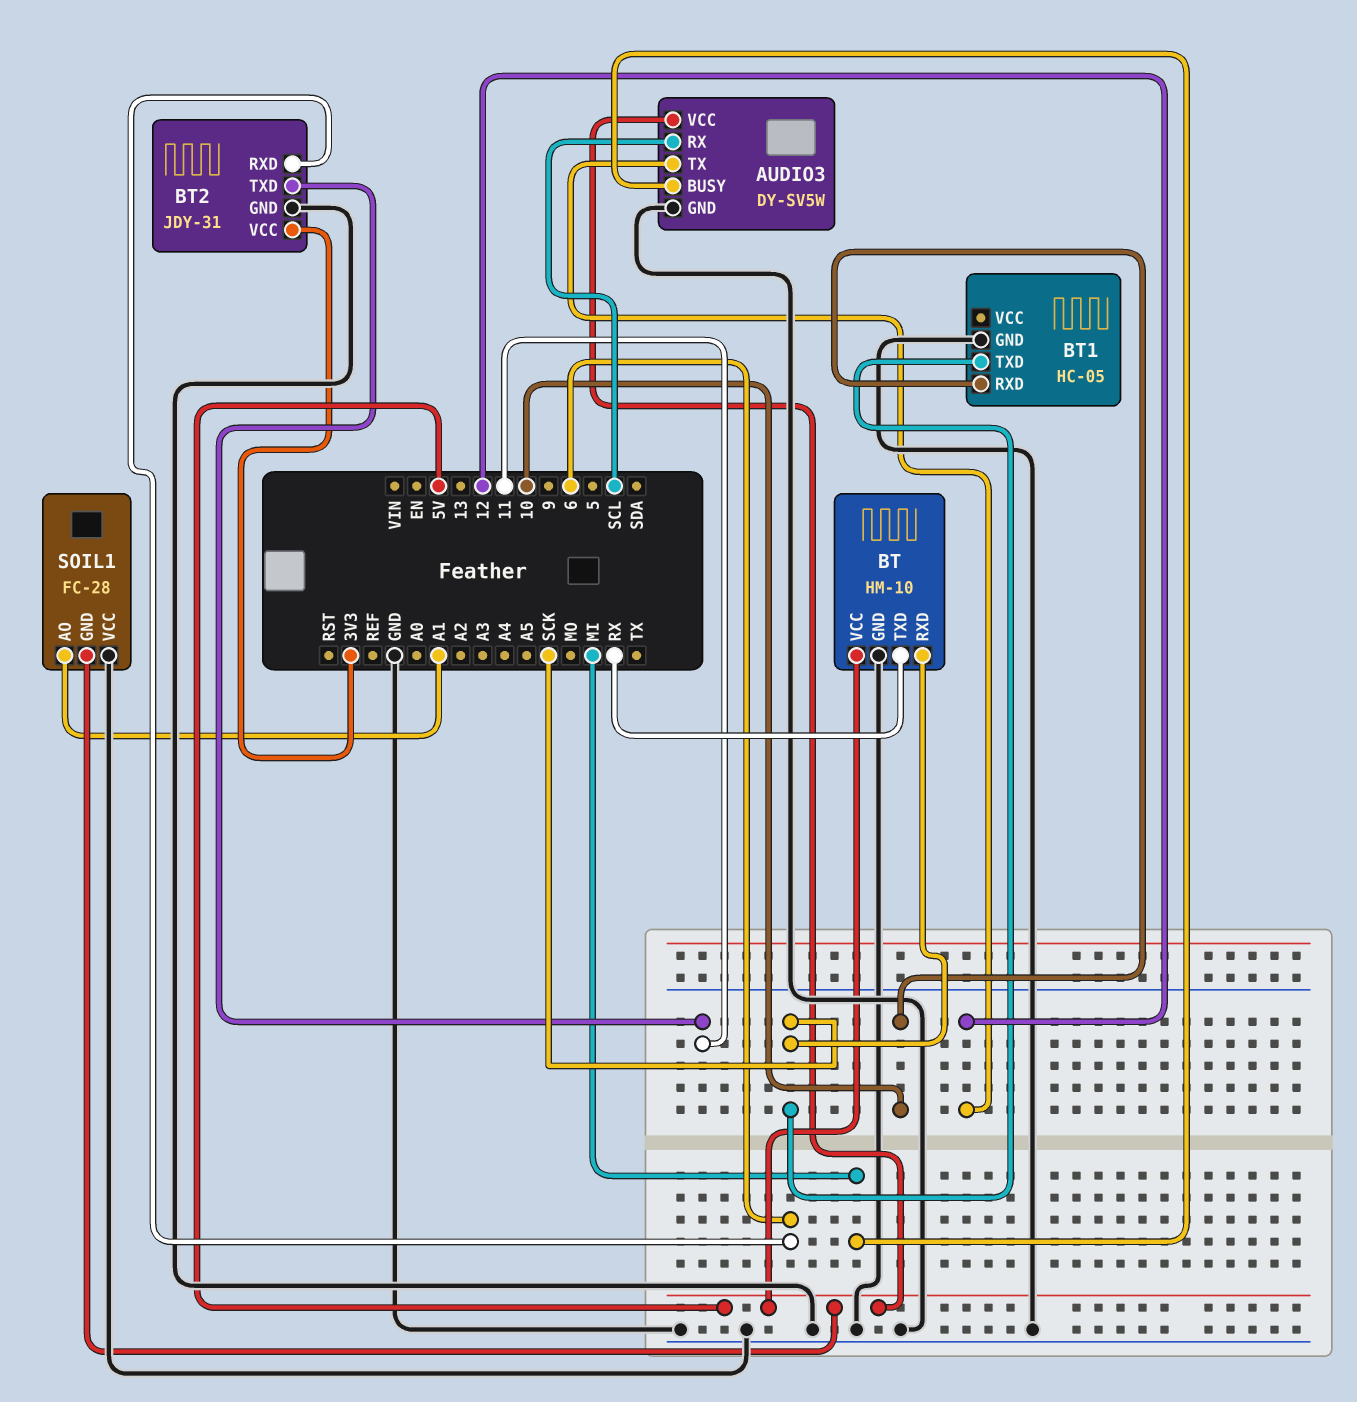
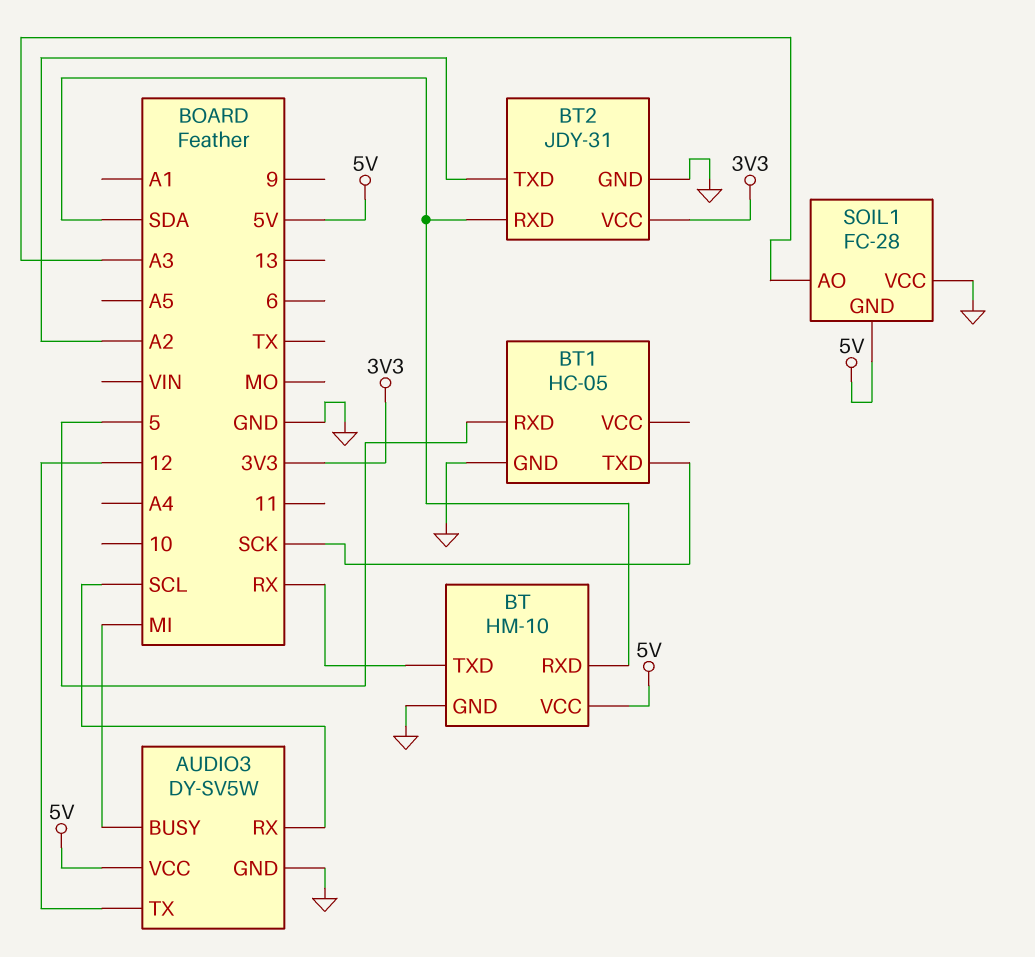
BT pin RXD: SCK -> SDA
BT1 pin RXD: 10 -> 5
BT2 pin RXD: 6 -> SDA
BT2 pin TXD: 11 -> A2
SOIL1 pin AO: A1 -> A3

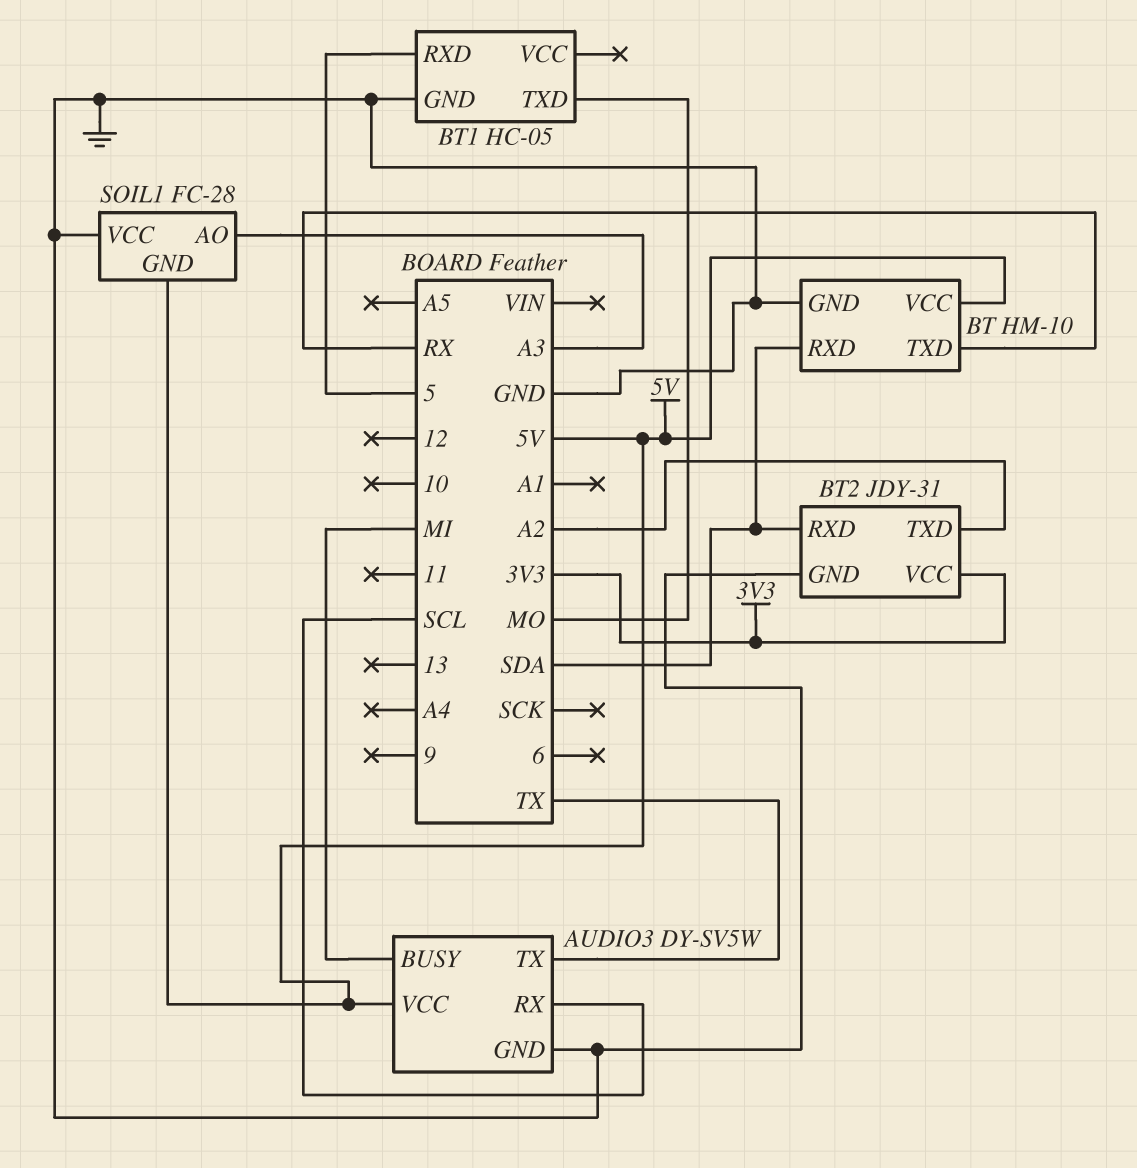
AUDIO3 pin TX: 12 -> TX
BT1 pin TXD: SCK -> MO

